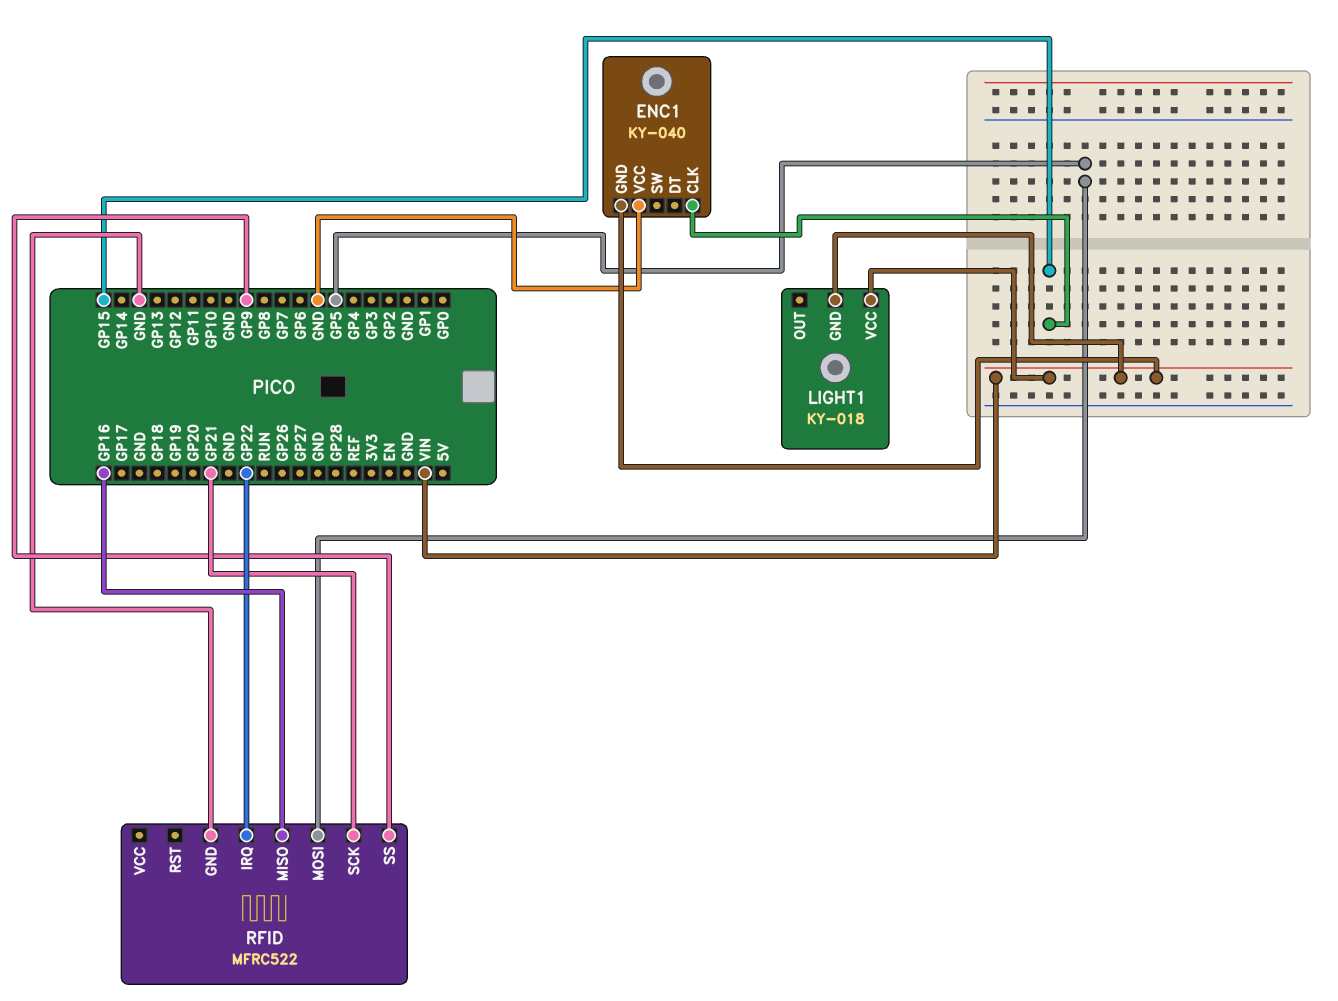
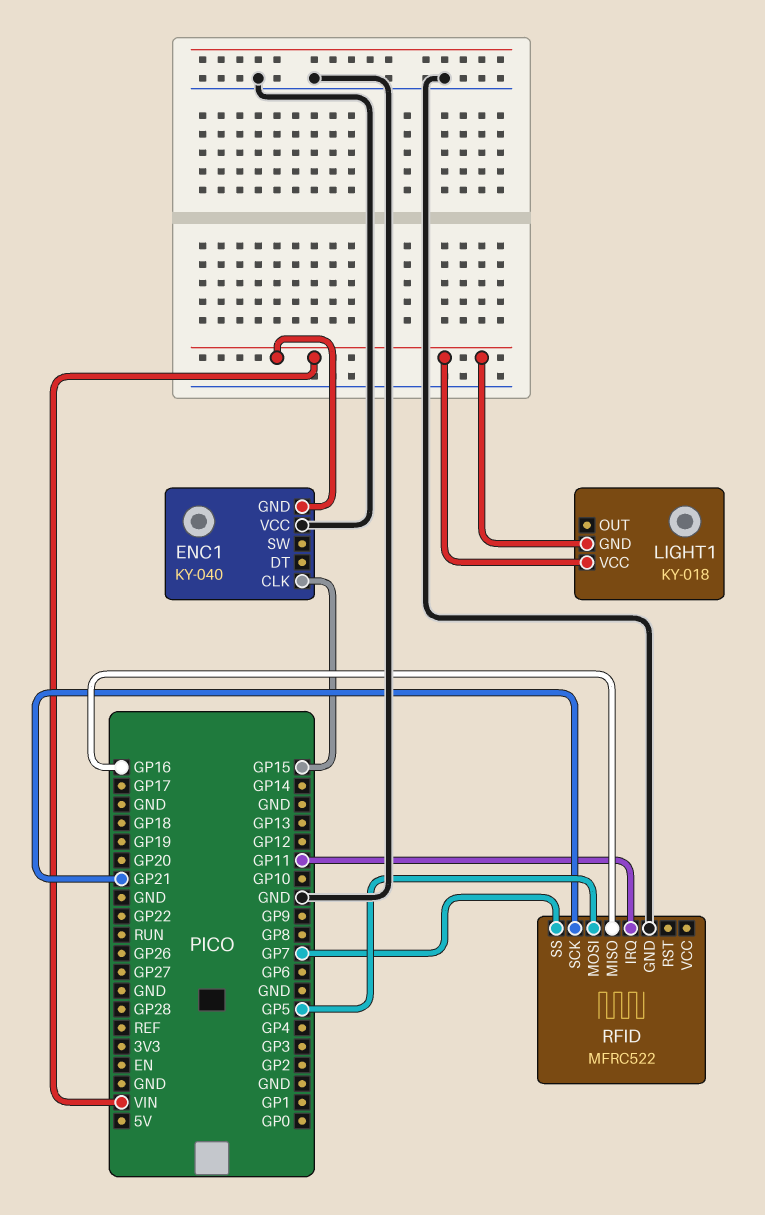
RFID pin IRQ: GP22 -> GP11
RFID pin SS: GP9 -> GP7

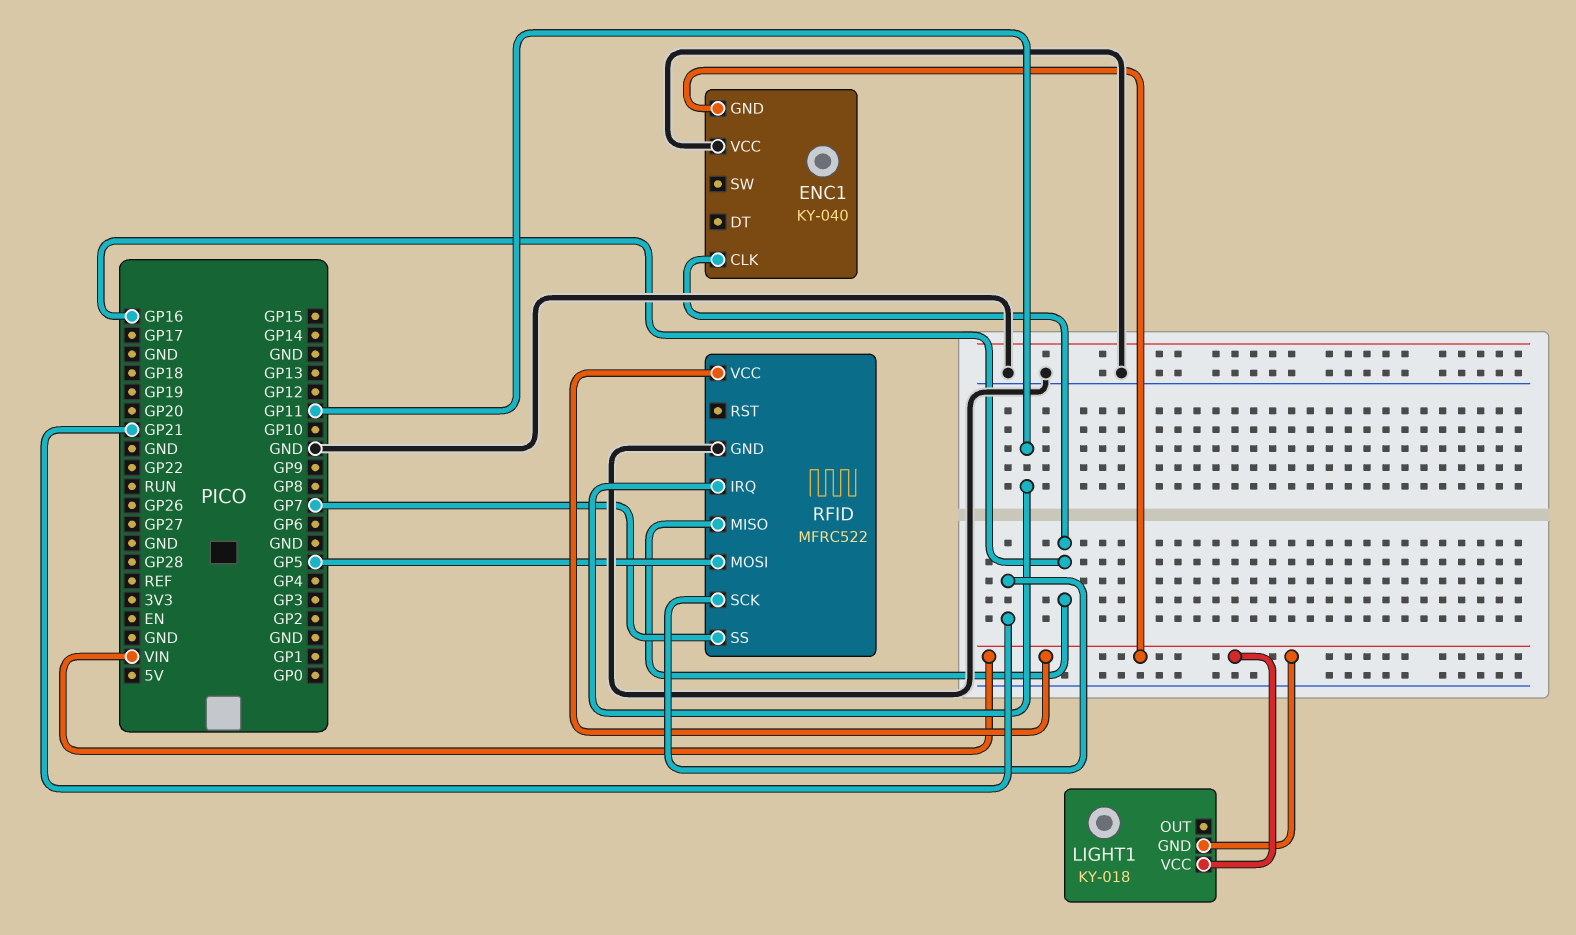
ENC1 pin CLK: GP15 -> GP16
RFID pin VCC: none -> VIN

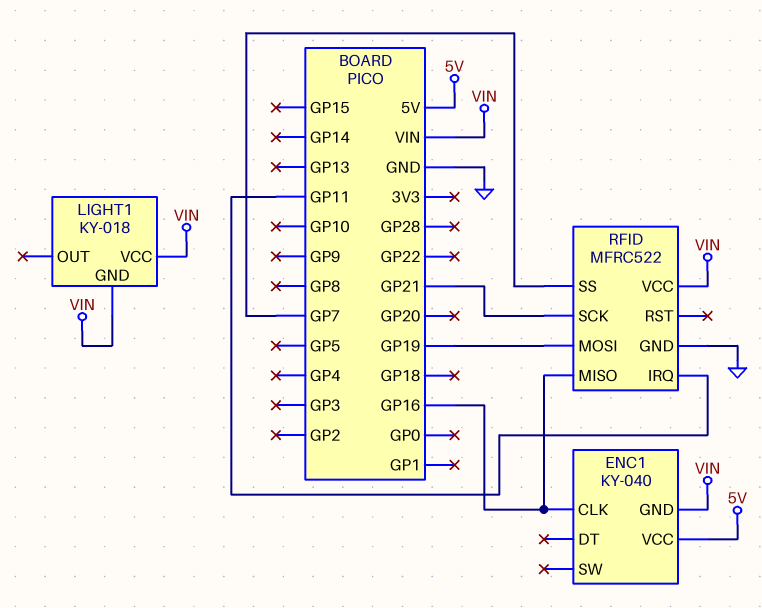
ENC1 pin VCC: GND -> 5V
RFID pin MOSI: GP5 -> GP19

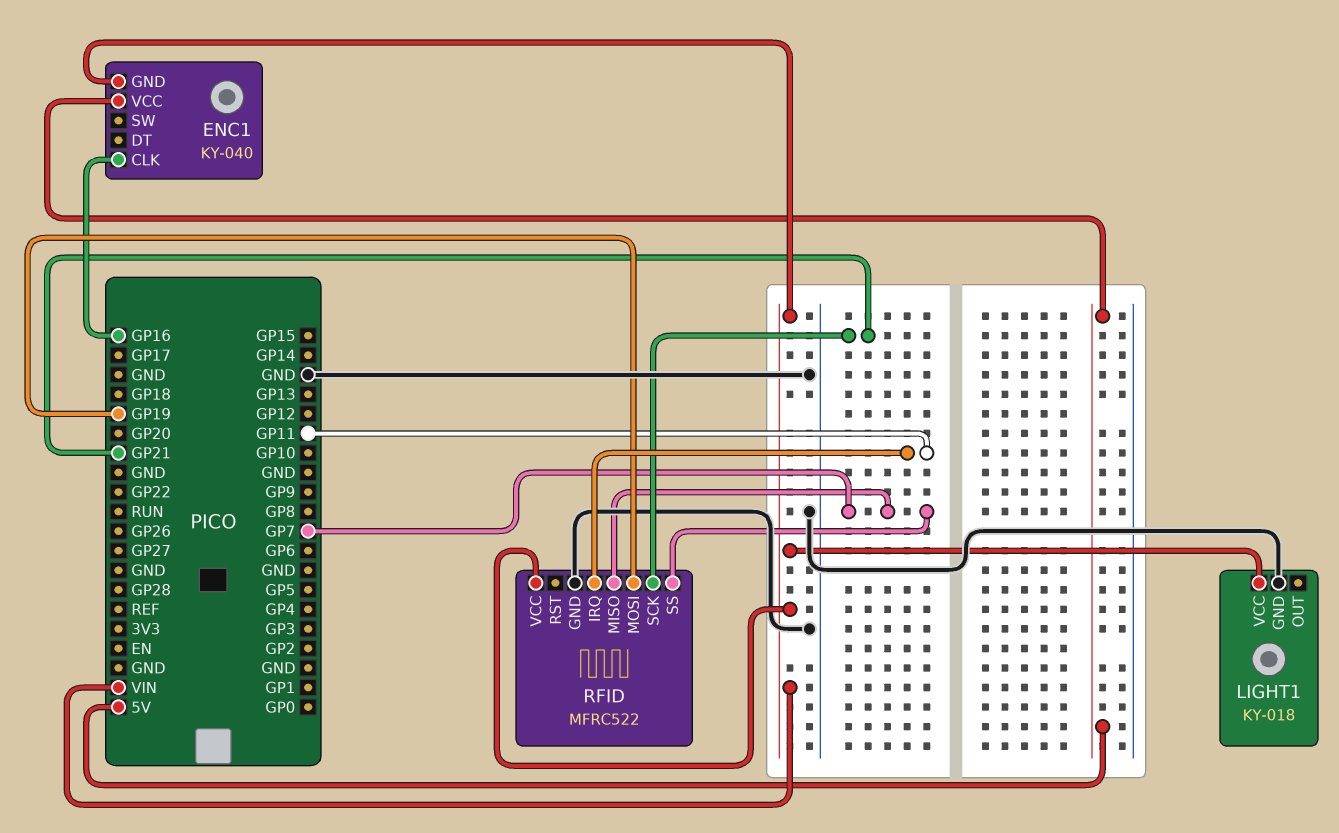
LIGHT1 pin GND: VIN -> GND
RFID pin MISO: GP16 -> GP7

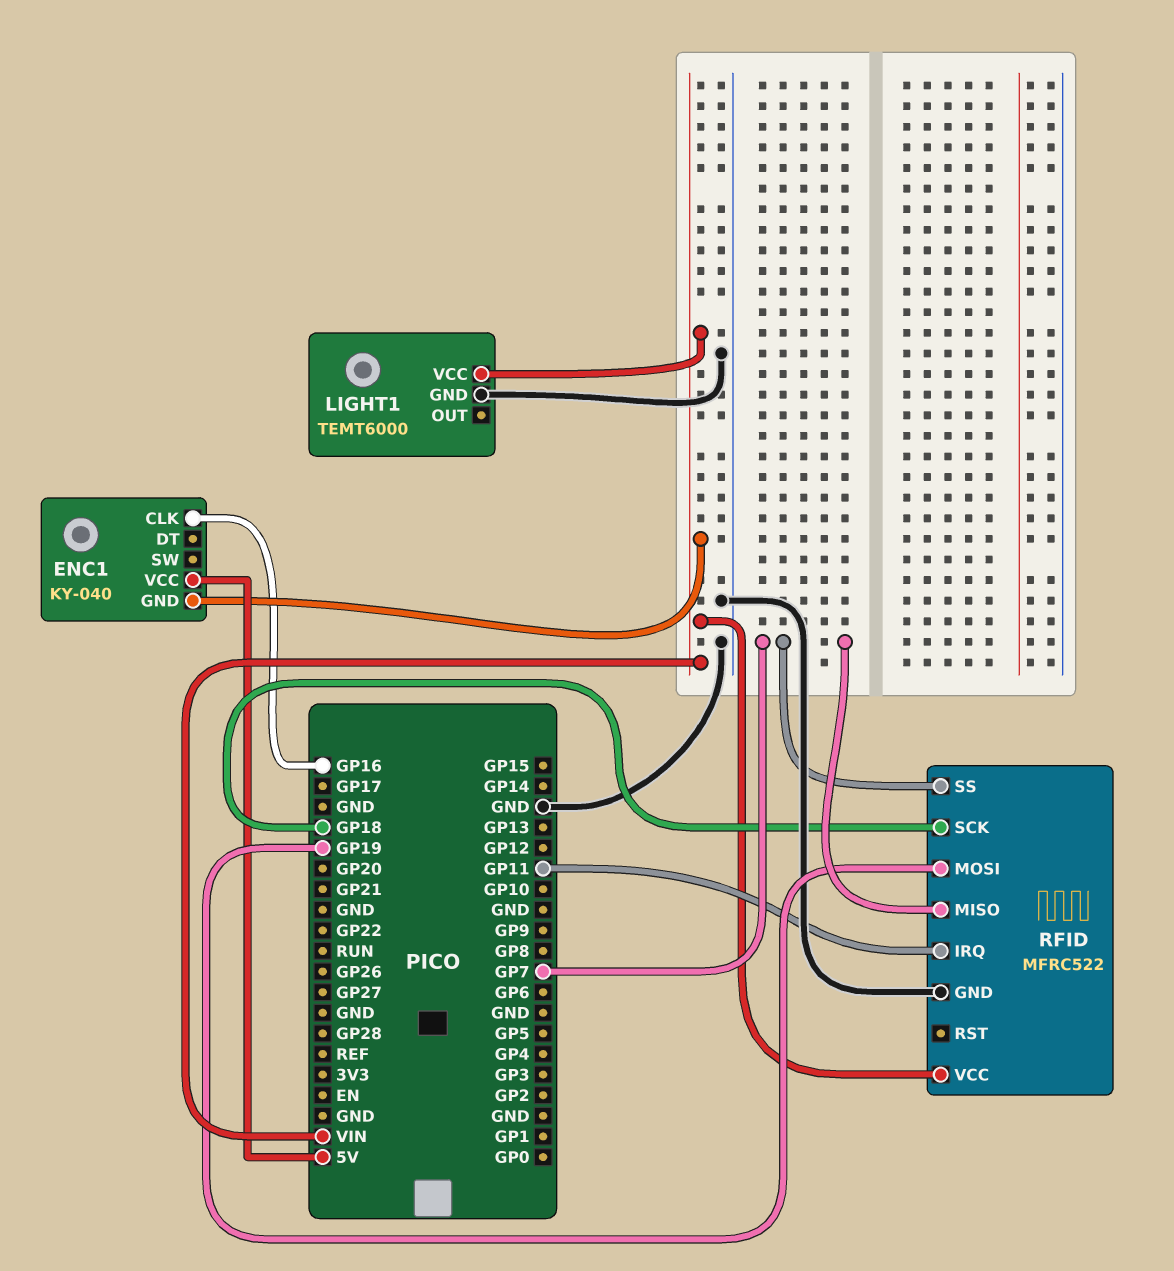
LIGHT1: KY-018 -> TEMT6000
RFID pin SCK: GP21 -> GP18

